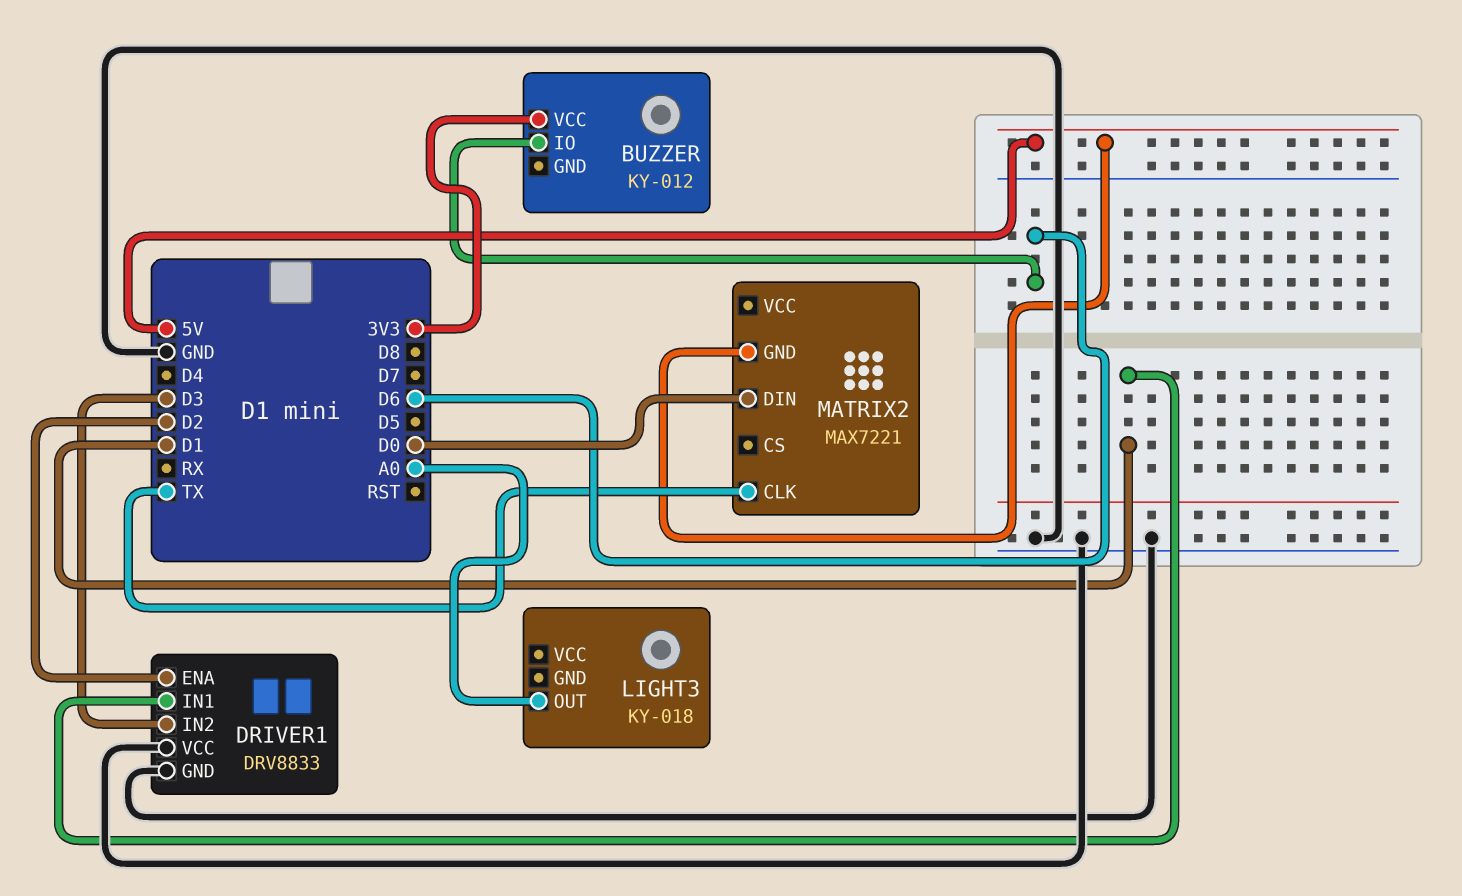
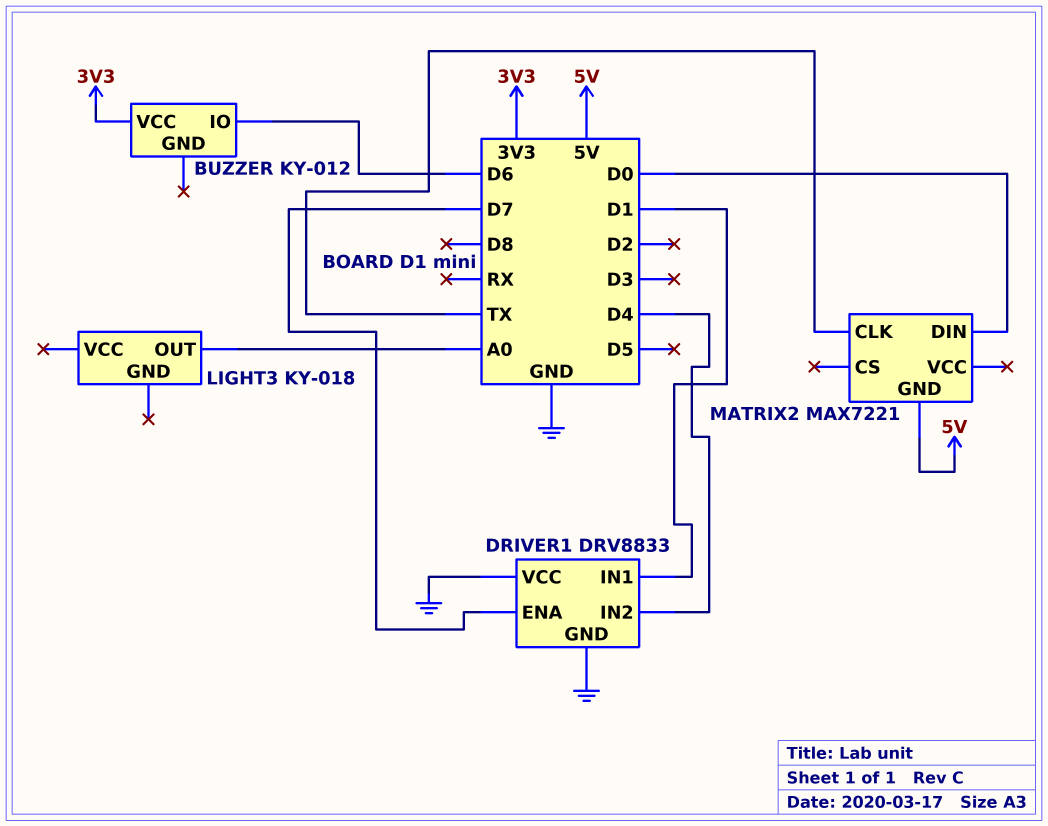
DRIVER1 pin ENA: D2 -> D7
DRIVER1 pin IN2: D3 -> D4

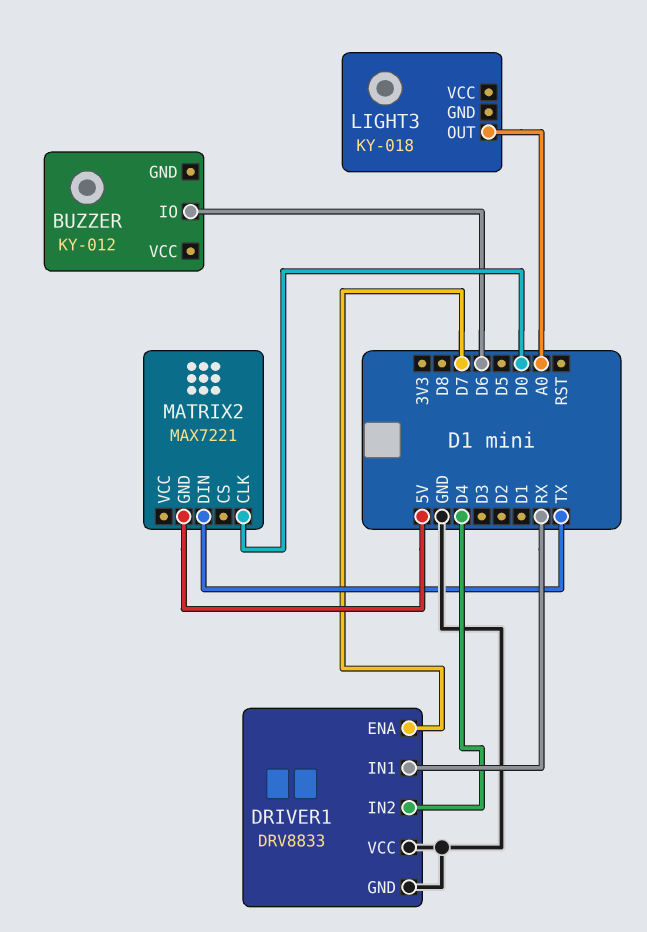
BUZZER pin VCC: 3V3 -> none
DRIVER1 pin IN1: D1 -> RX
MATRIX2 pin CLK: TX -> D0
MATRIX2 pin DIN: D0 -> TX

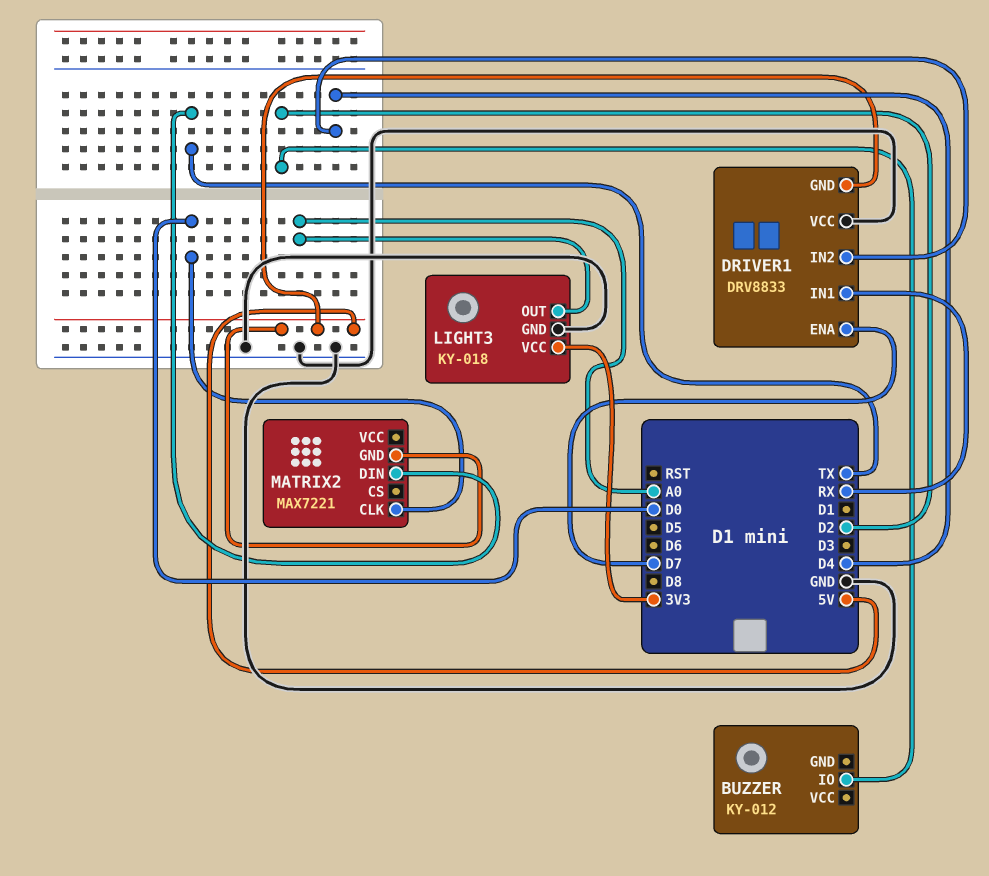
BUZZER pin IO: D6 -> D2
DRIVER1 pin GND: GND -> 5V
LIGHT3 pin GND: none -> GND
LIGHT3 pin VCC: none -> 3V3

